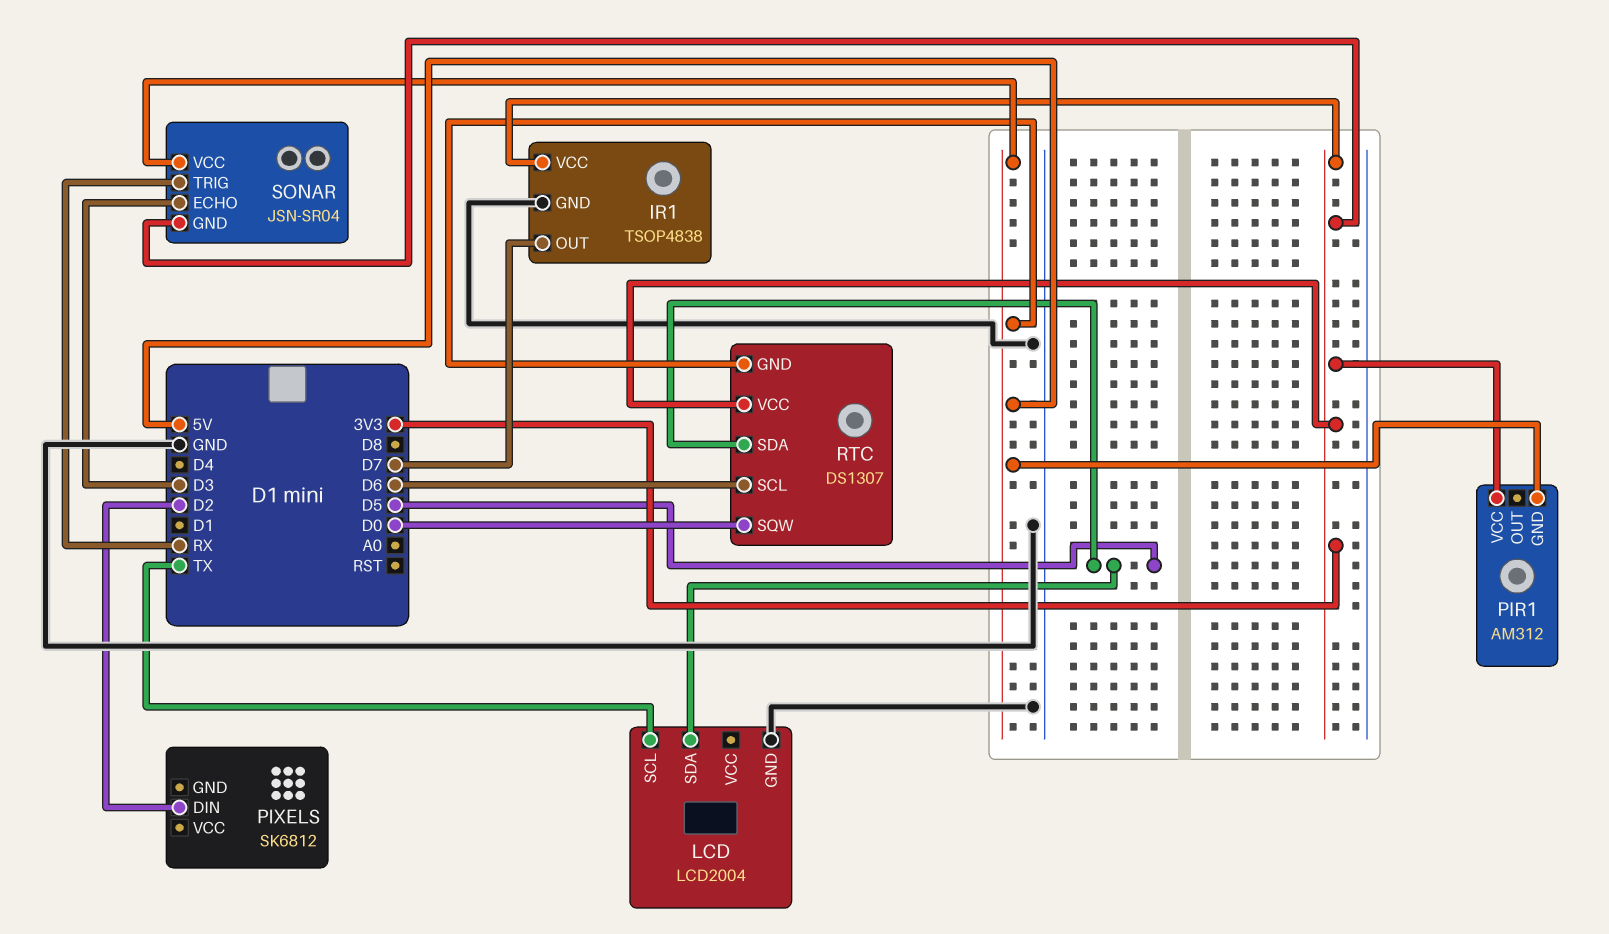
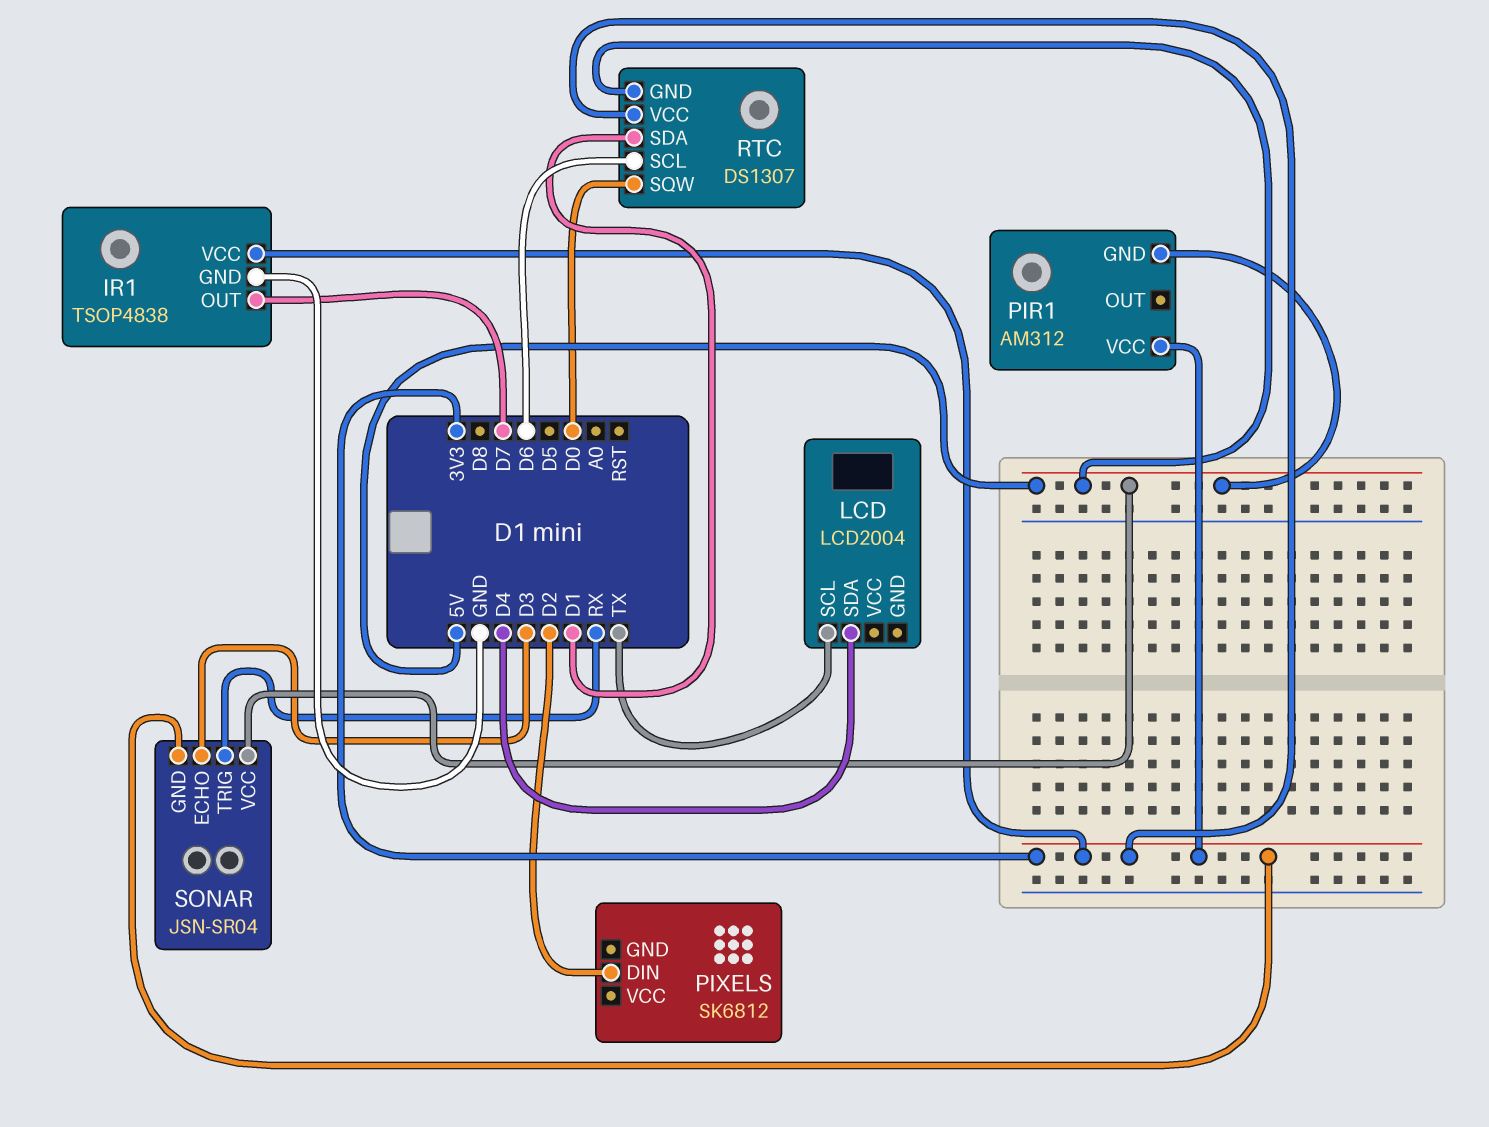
LCD pin GND: GND -> none
LCD pin SDA: D5 -> D4
RTC pin SDA: D5 -> D1

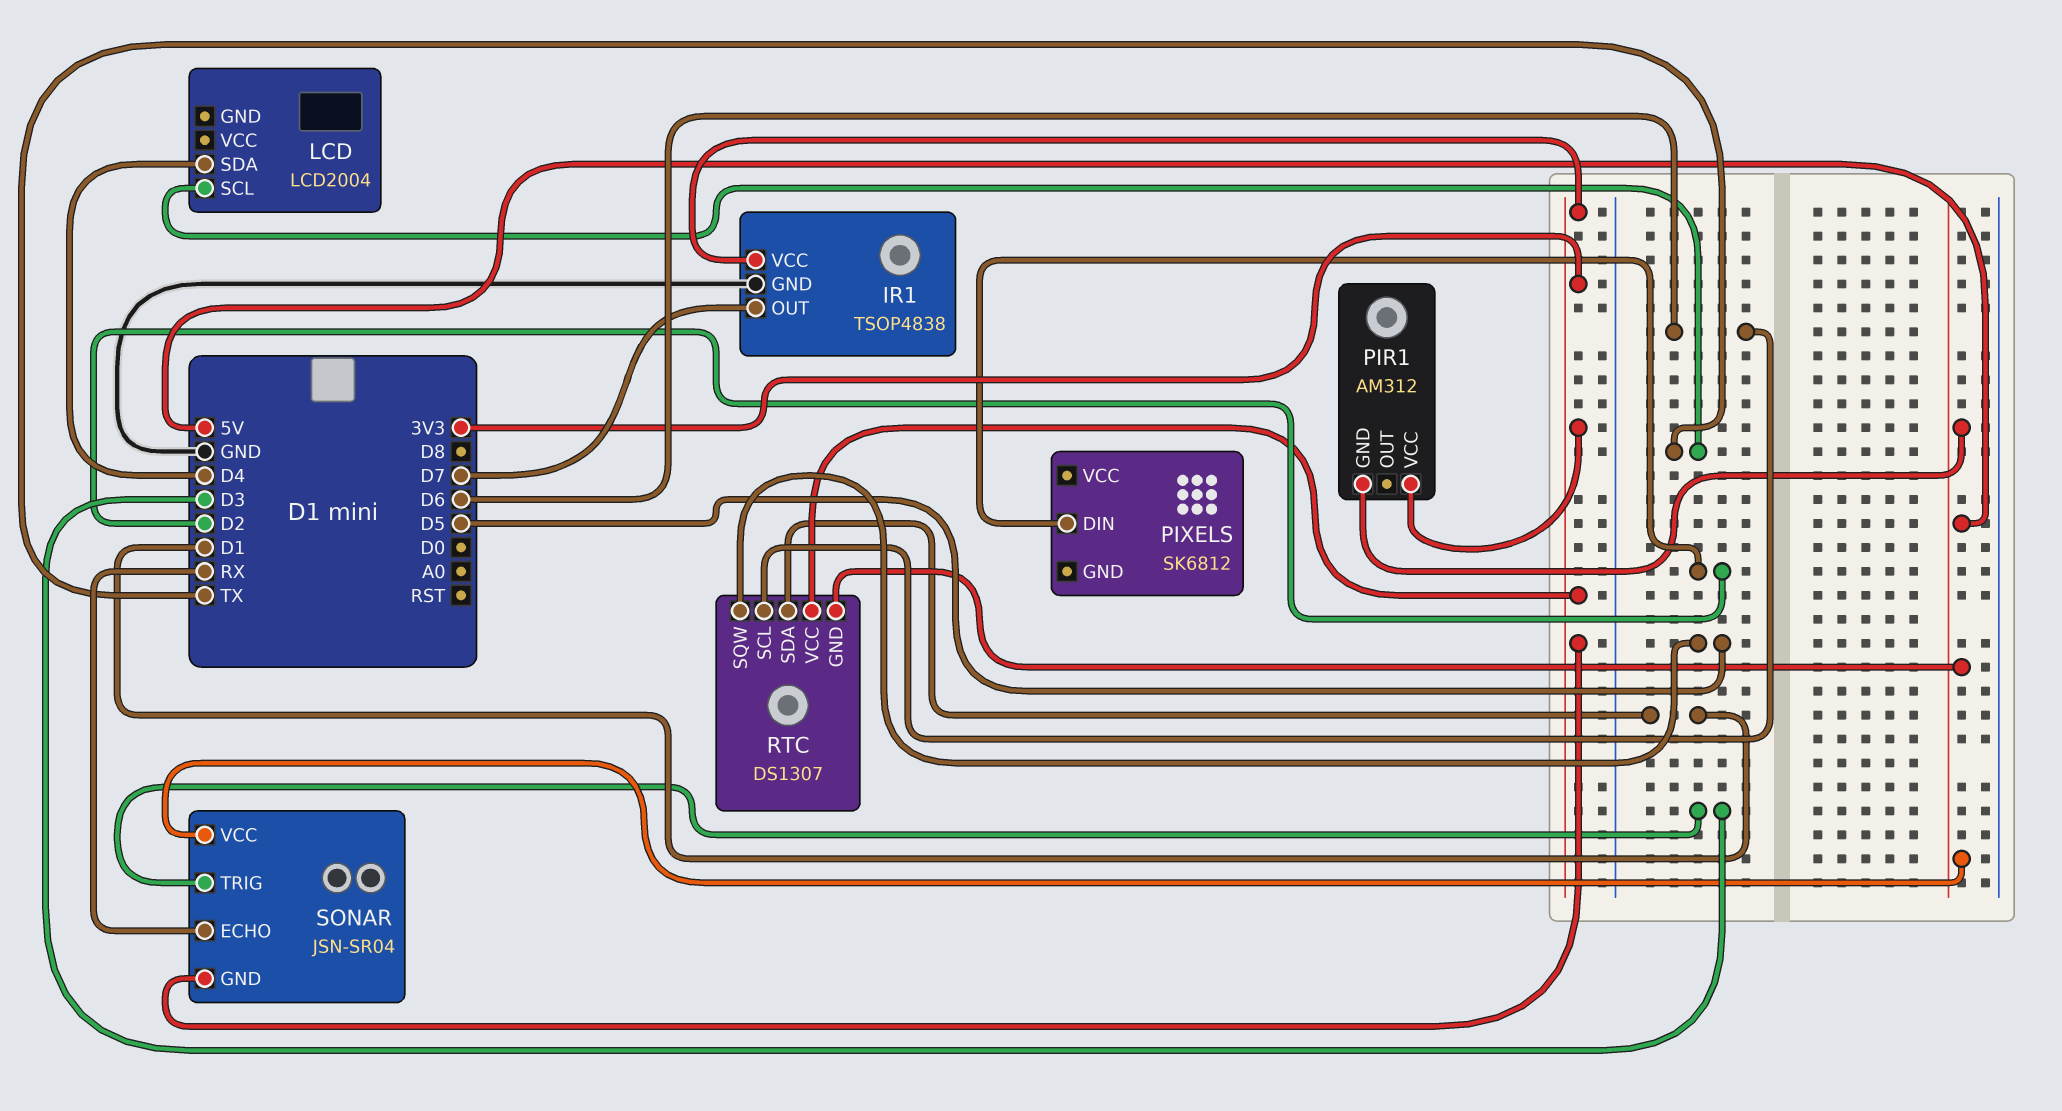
RTC pin SQW: D0 -> D5
SONAR pin ECHO: D3 -> RX
SONAR pin TRIG: RX -> D3

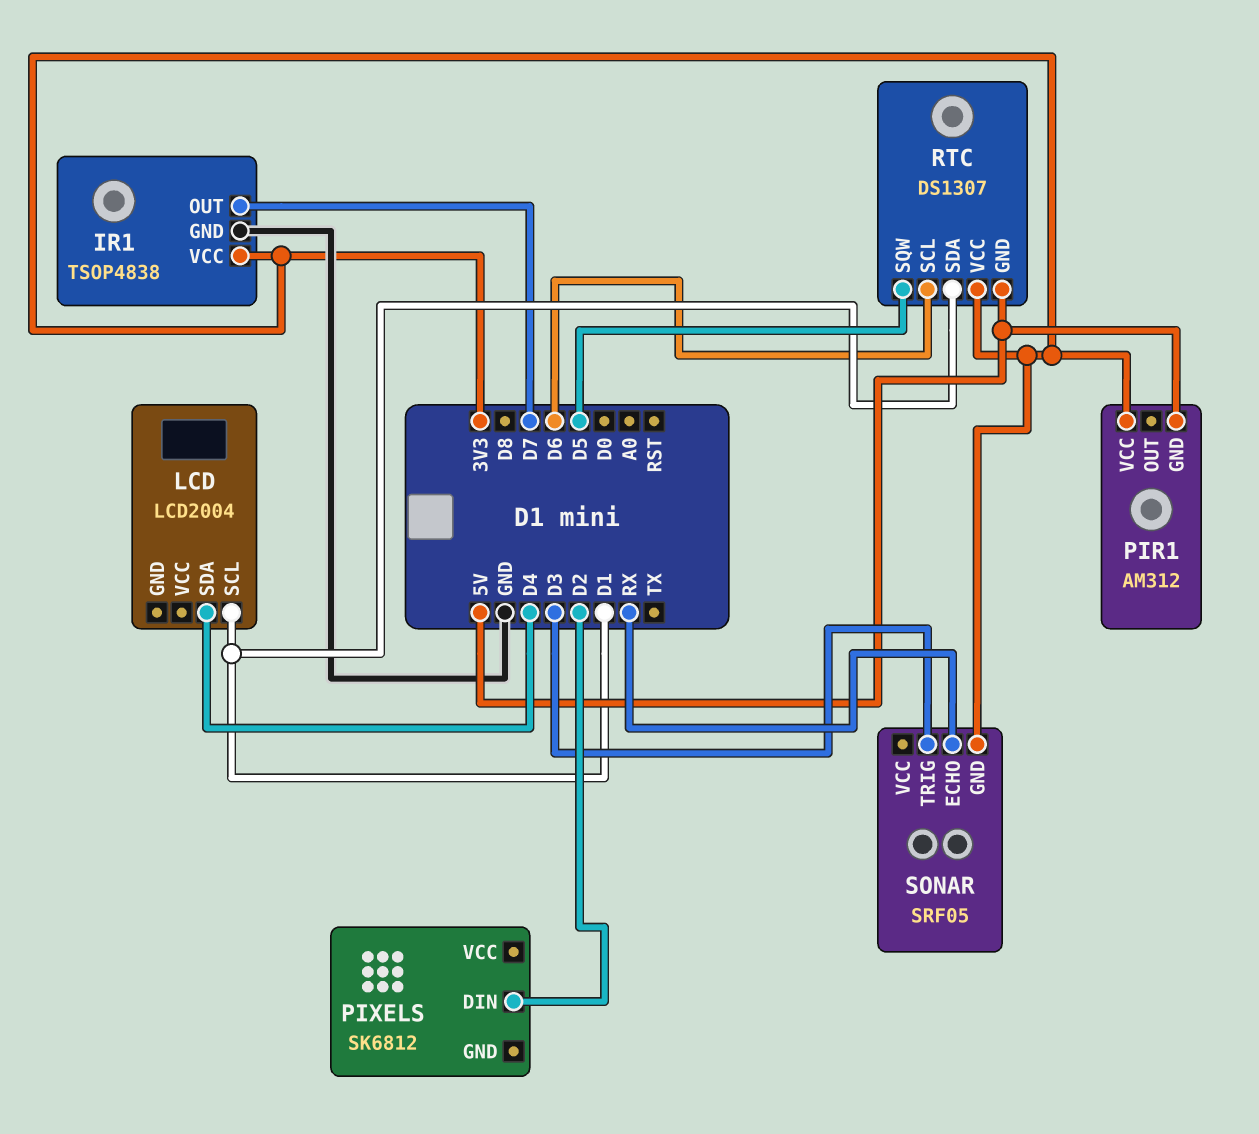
LCD pin SCL: TX -> D1
SONAR: JSN-SR04 -> SRF05
SONAR pin VCC: 5V -> none

